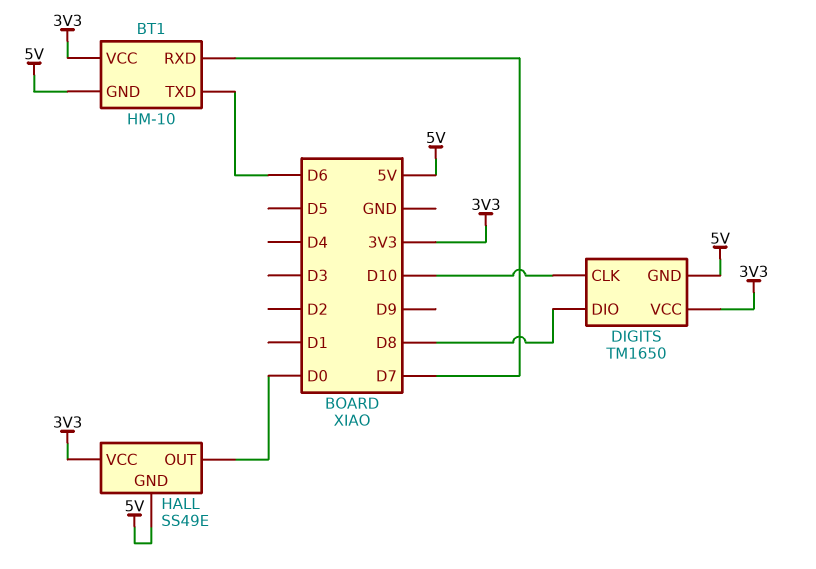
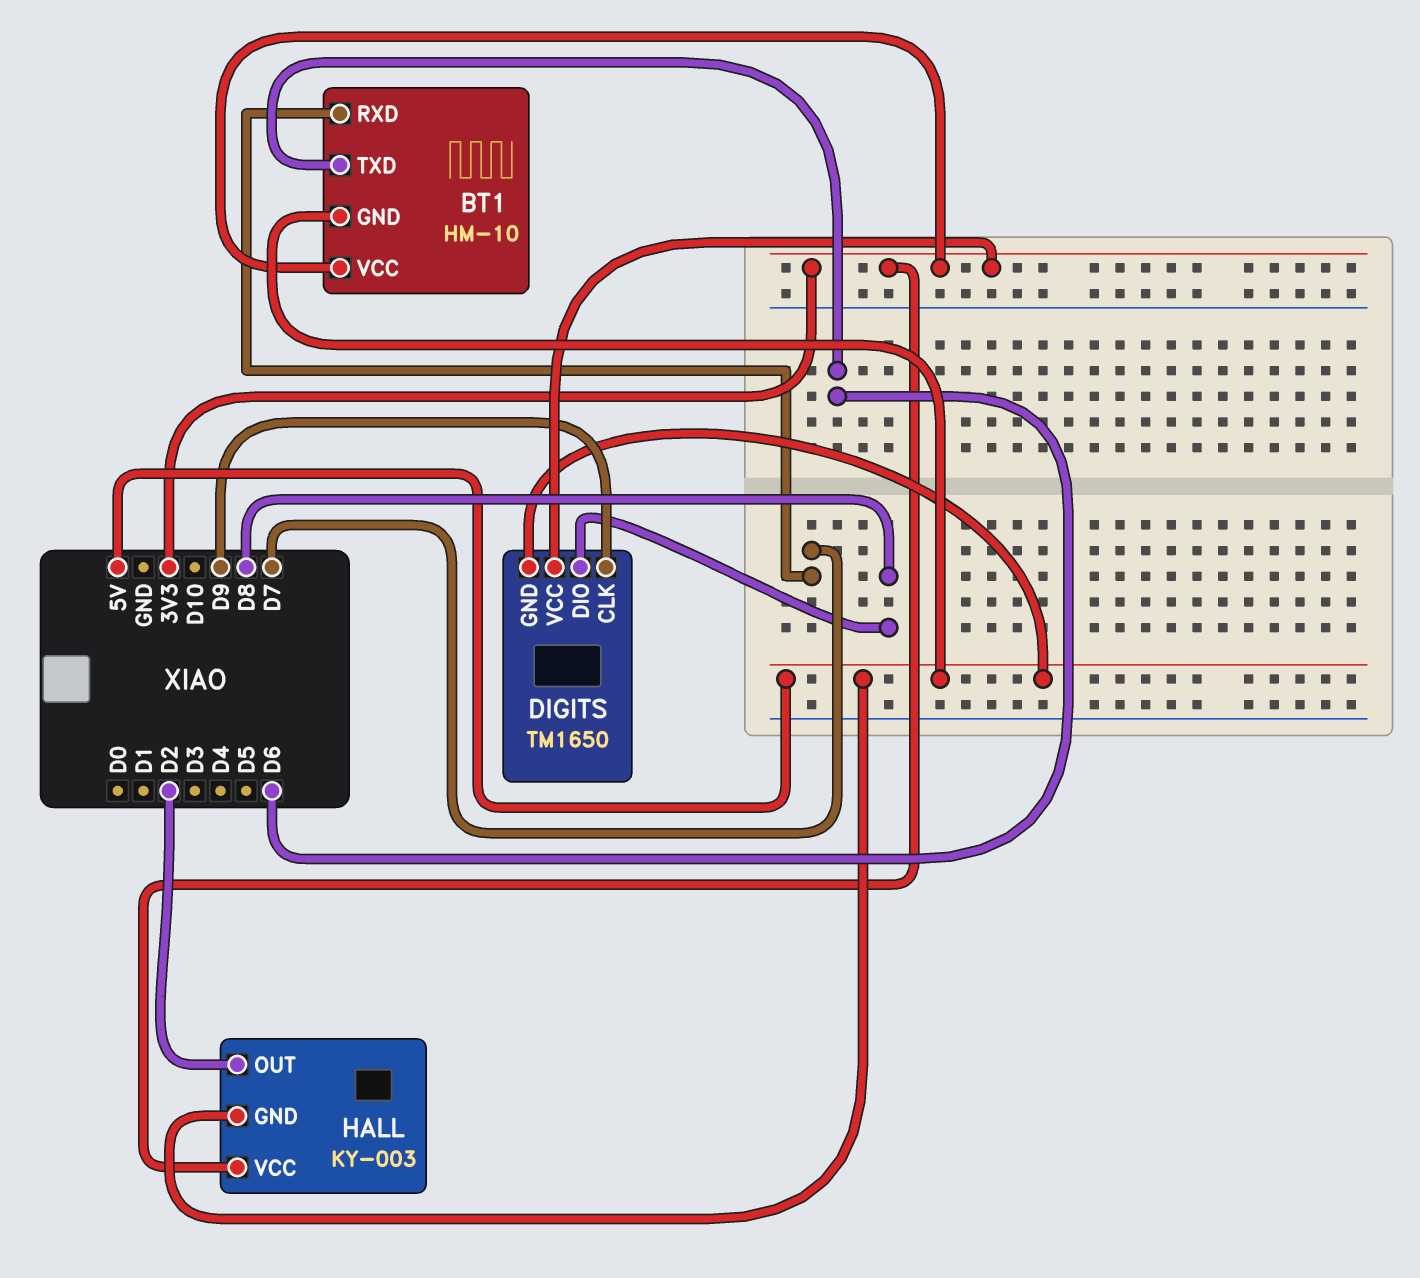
DIGITS pin CLK: D10 -> D9
HALL: SS49E -> KY-003
HALL pin OUT: D0 -> D2

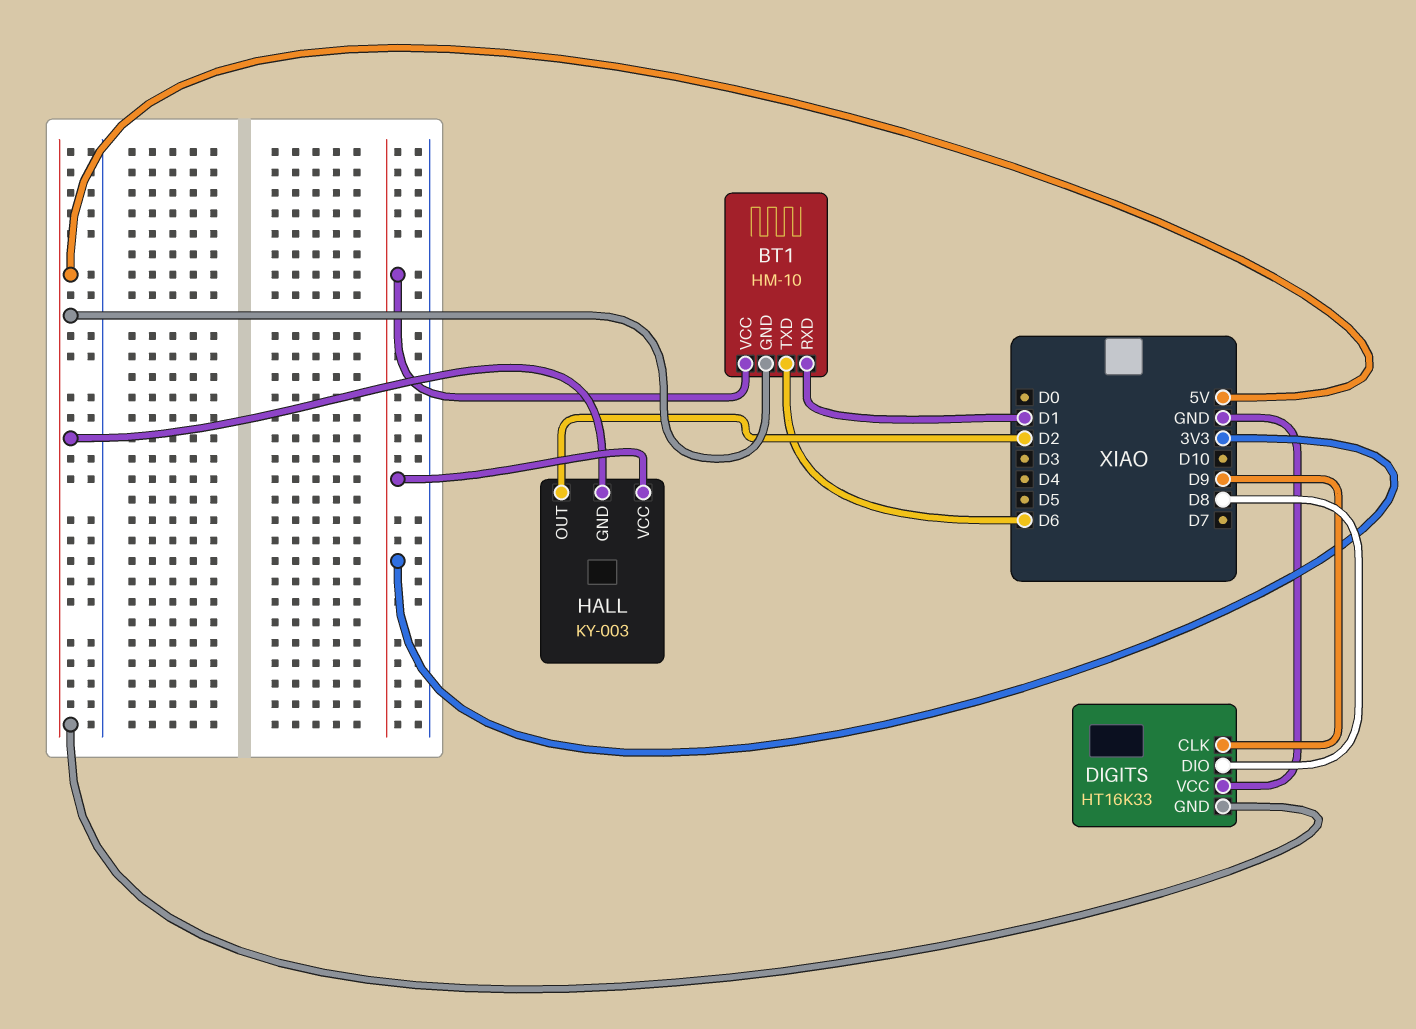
BT1 pin RXD: D7 -> D1
DIGITS: TM1650 -> HT16K33
DIGITS pin VCC: 3V3 -> GND

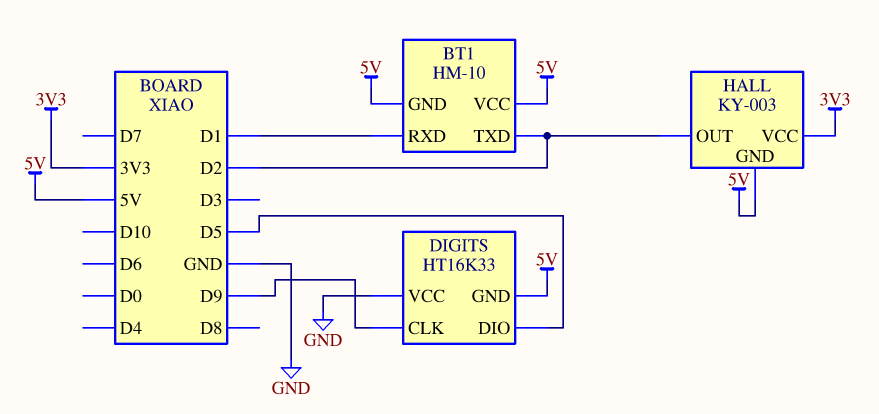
BT1 pin TXD: D6 -> D2
BT1 pin VCC: 3V3 -> 5V
DIGITS pin DIO: D8 -> D5

